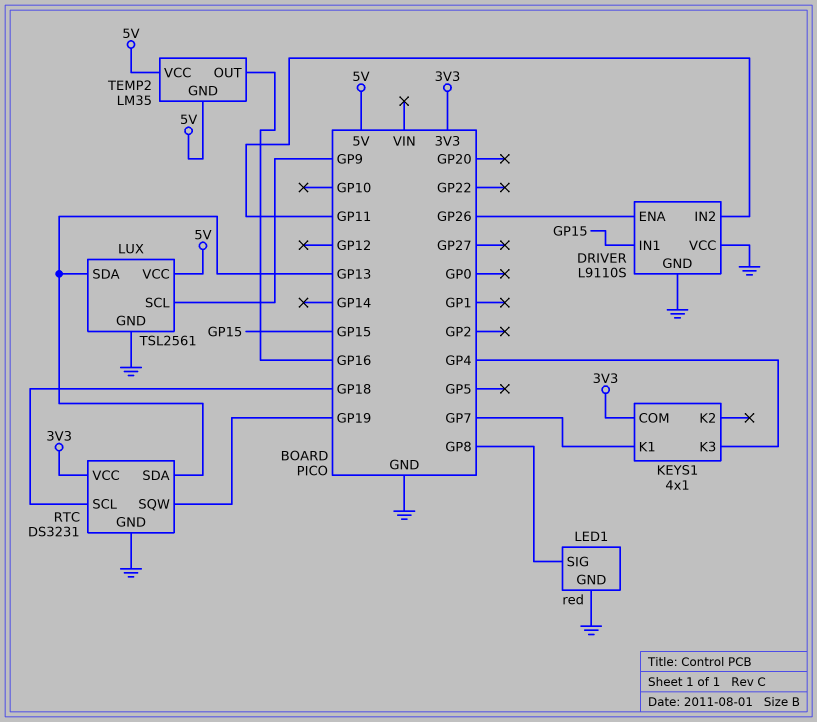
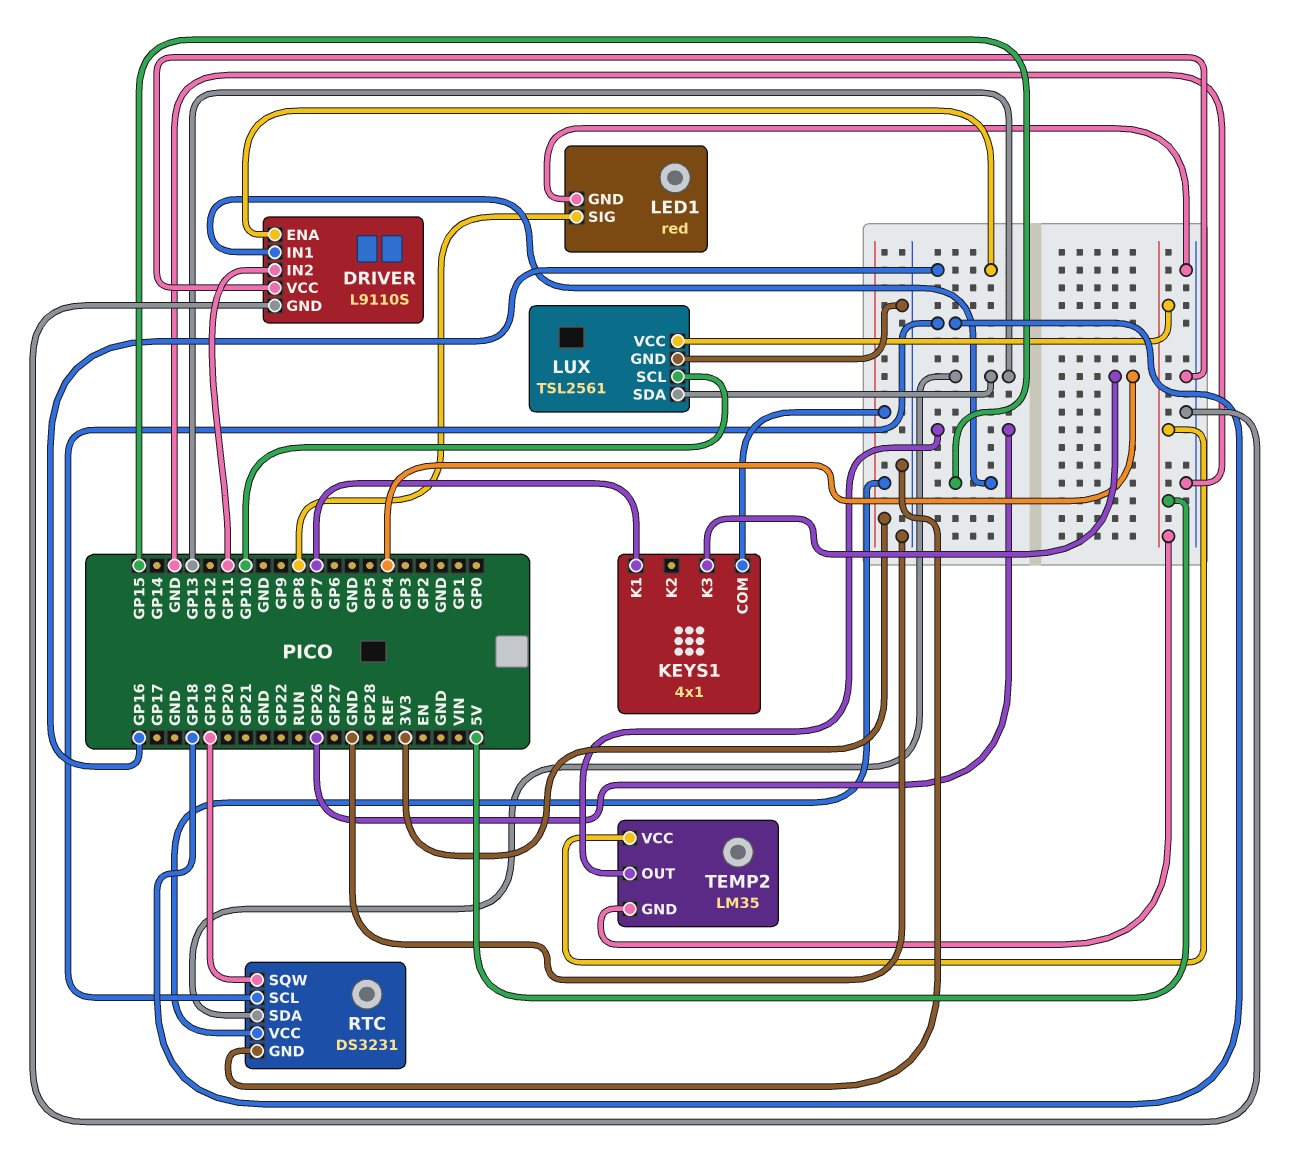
DRIVER pin ENA: GP26 -> GP16
LUX pin SCL: GP9 -> GP10
TEMP2 pin OUT: GP16 -> GP26

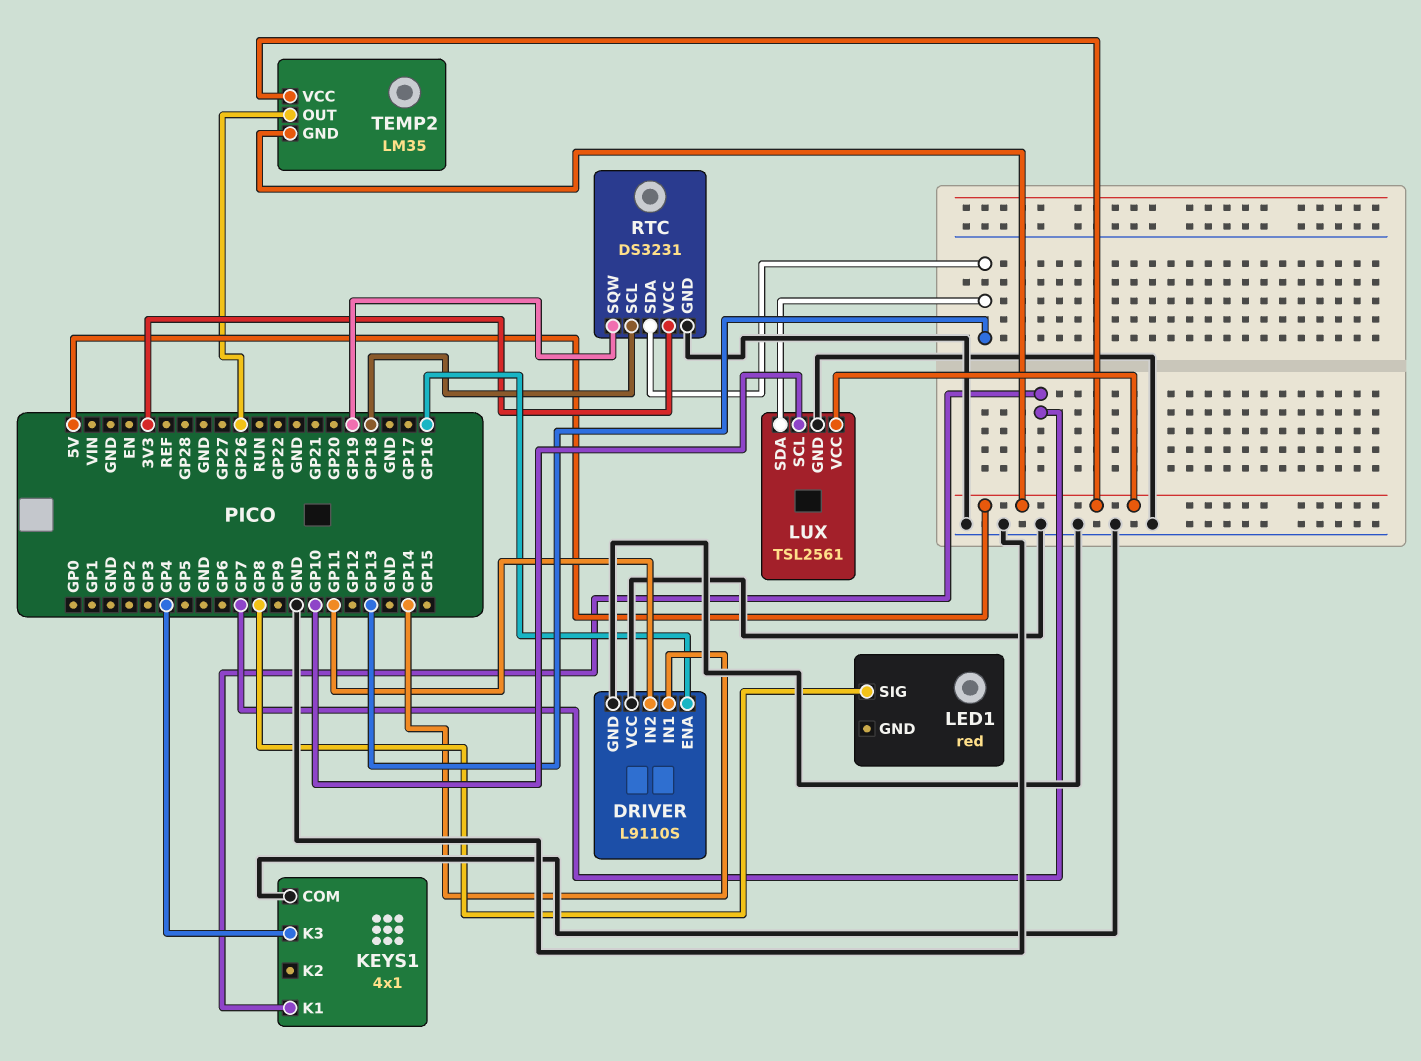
DRIVER pin IN1: GP15 -> GP14
KEYS1 pin COM: 3V3 -> GND
LED1 pin GND: GND -> none

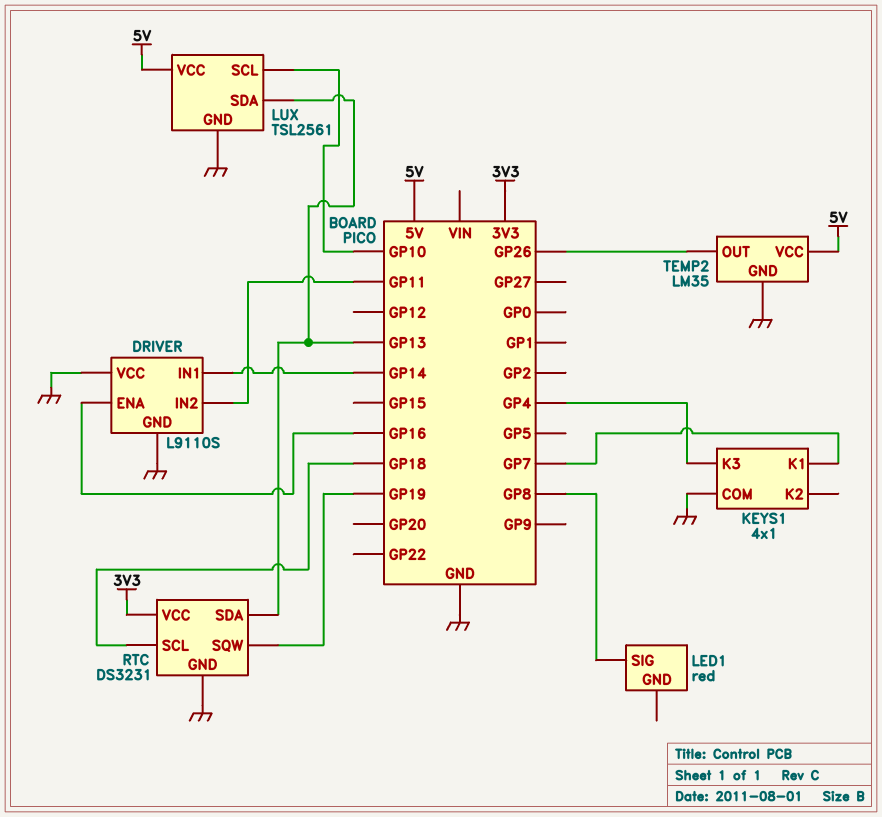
TEMP2 pin GND: 5V -> GND

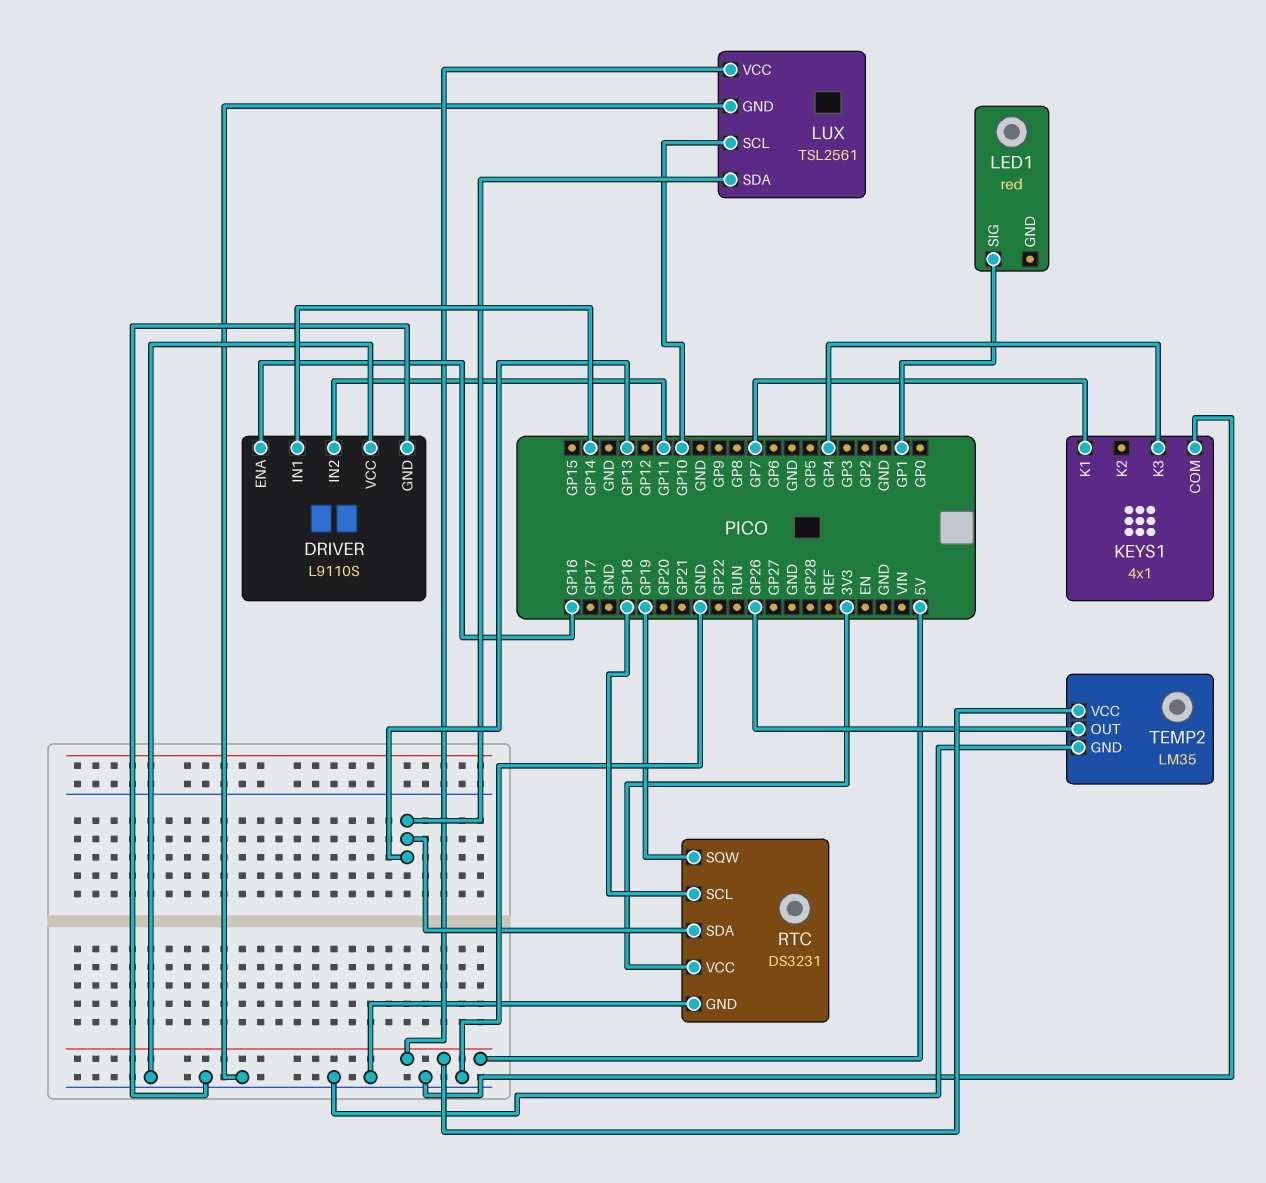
LED1 pin SIG: GP8 -> GP1

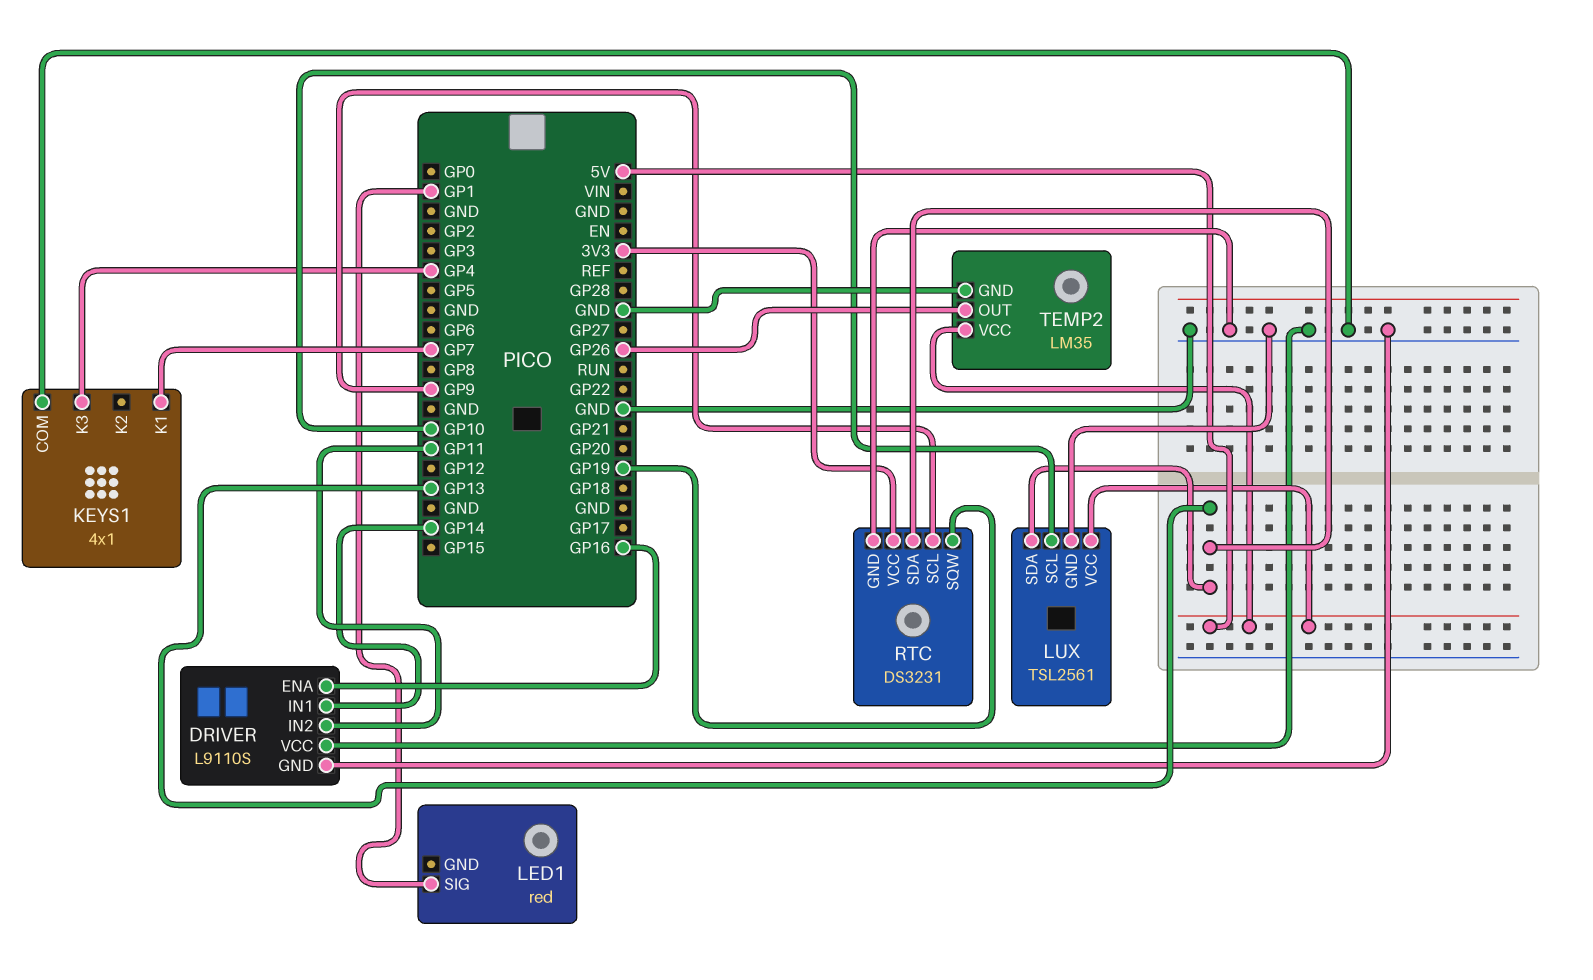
RTC pin SCL: GP18 -> GP9

